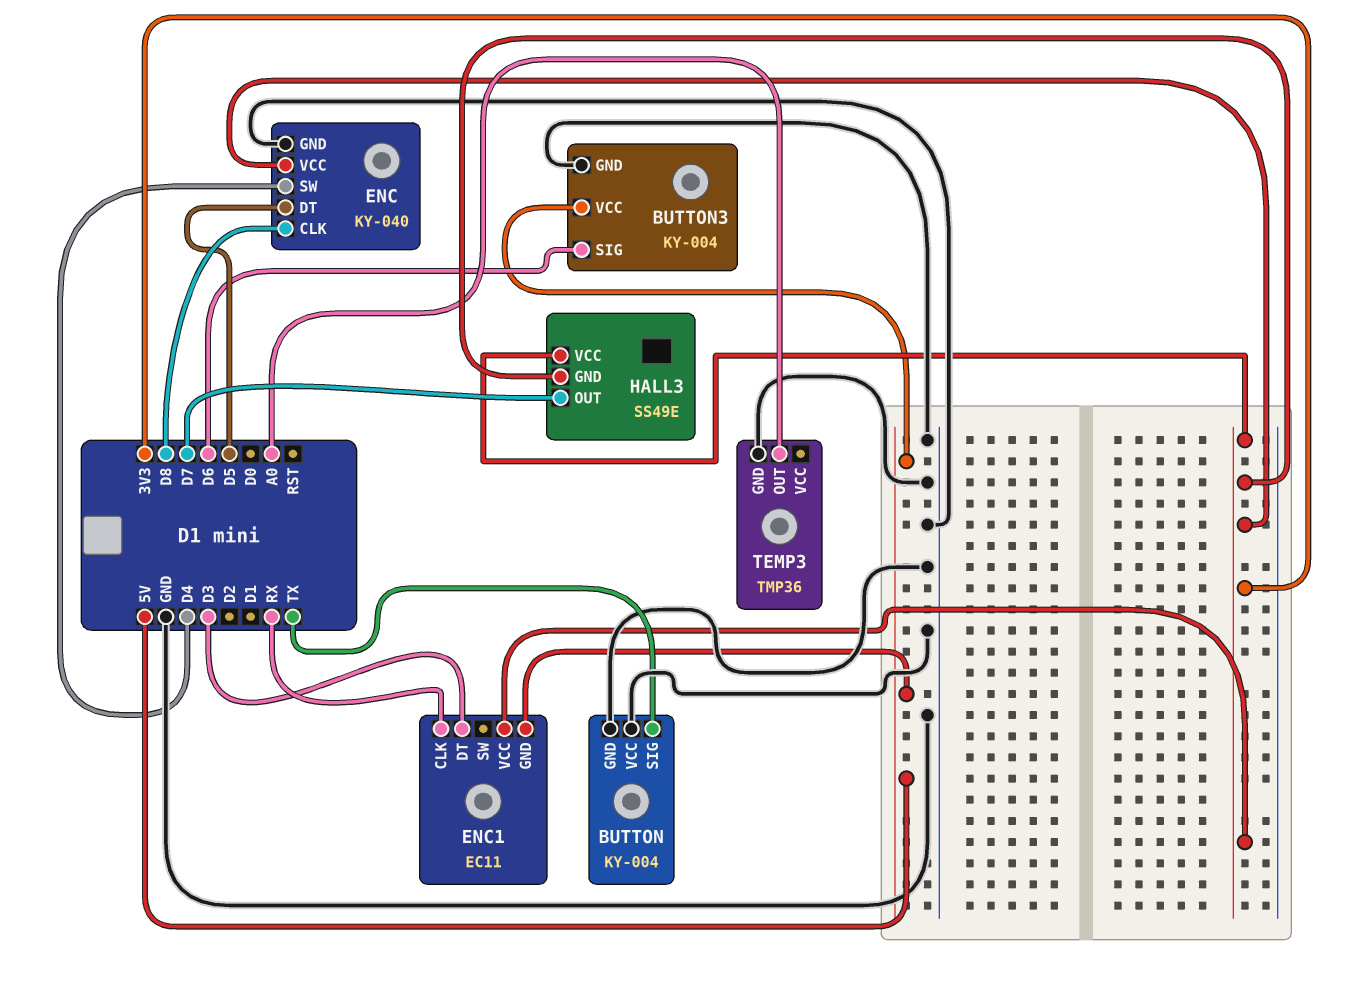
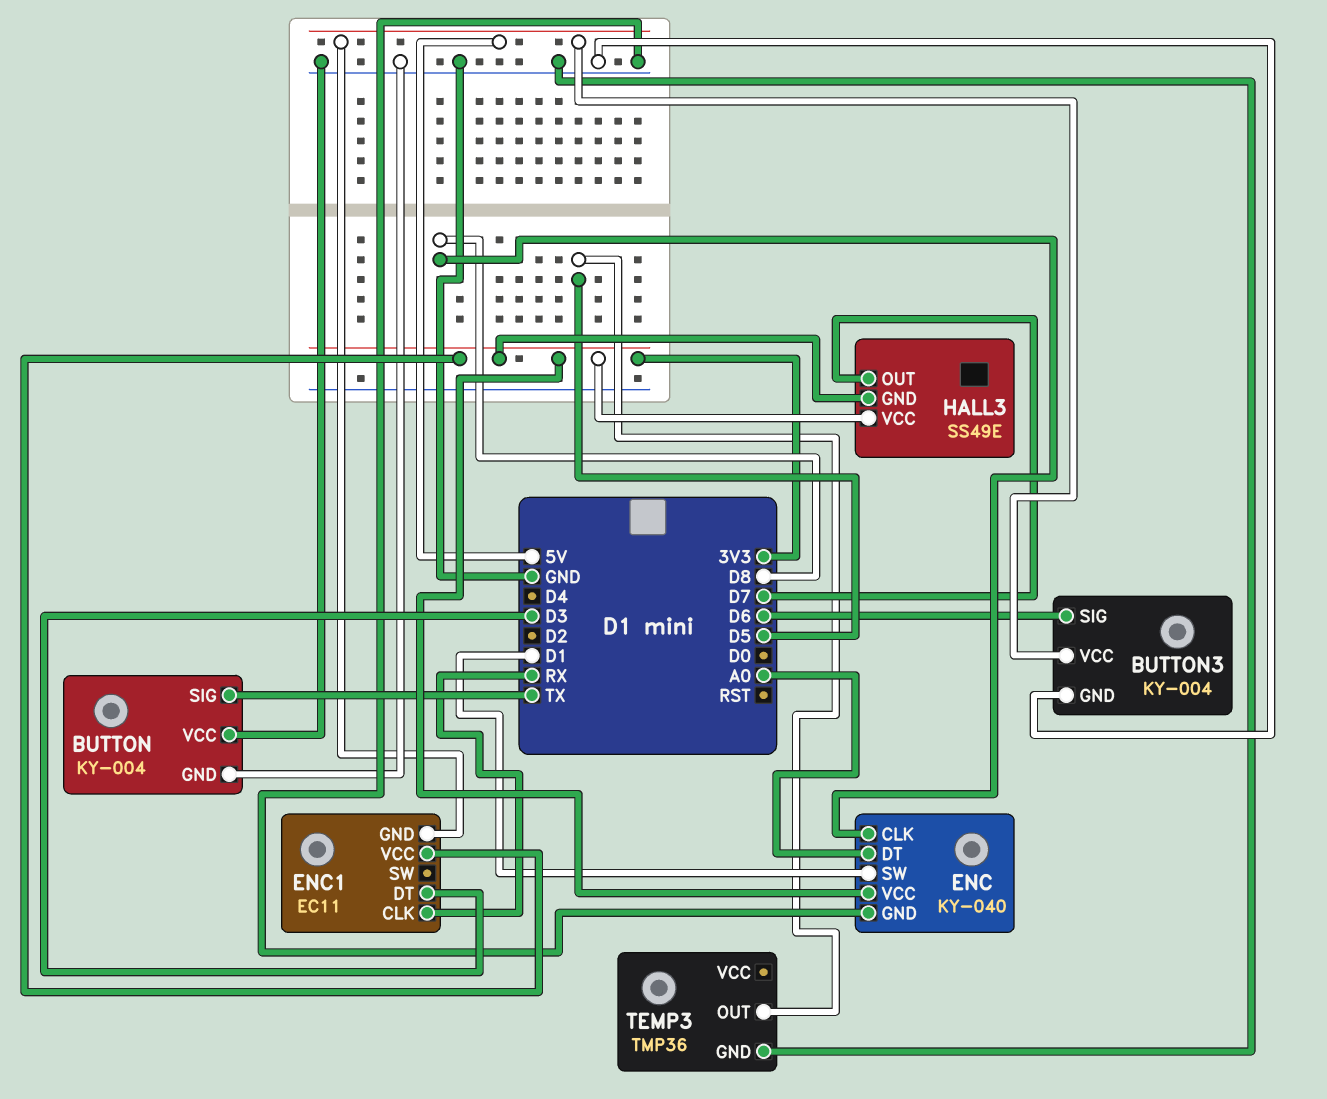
ENC pin DT: D5 -> A0
ENC pin SW: D4 -> D1
TEMP3 pin OUT: A0 -> D5

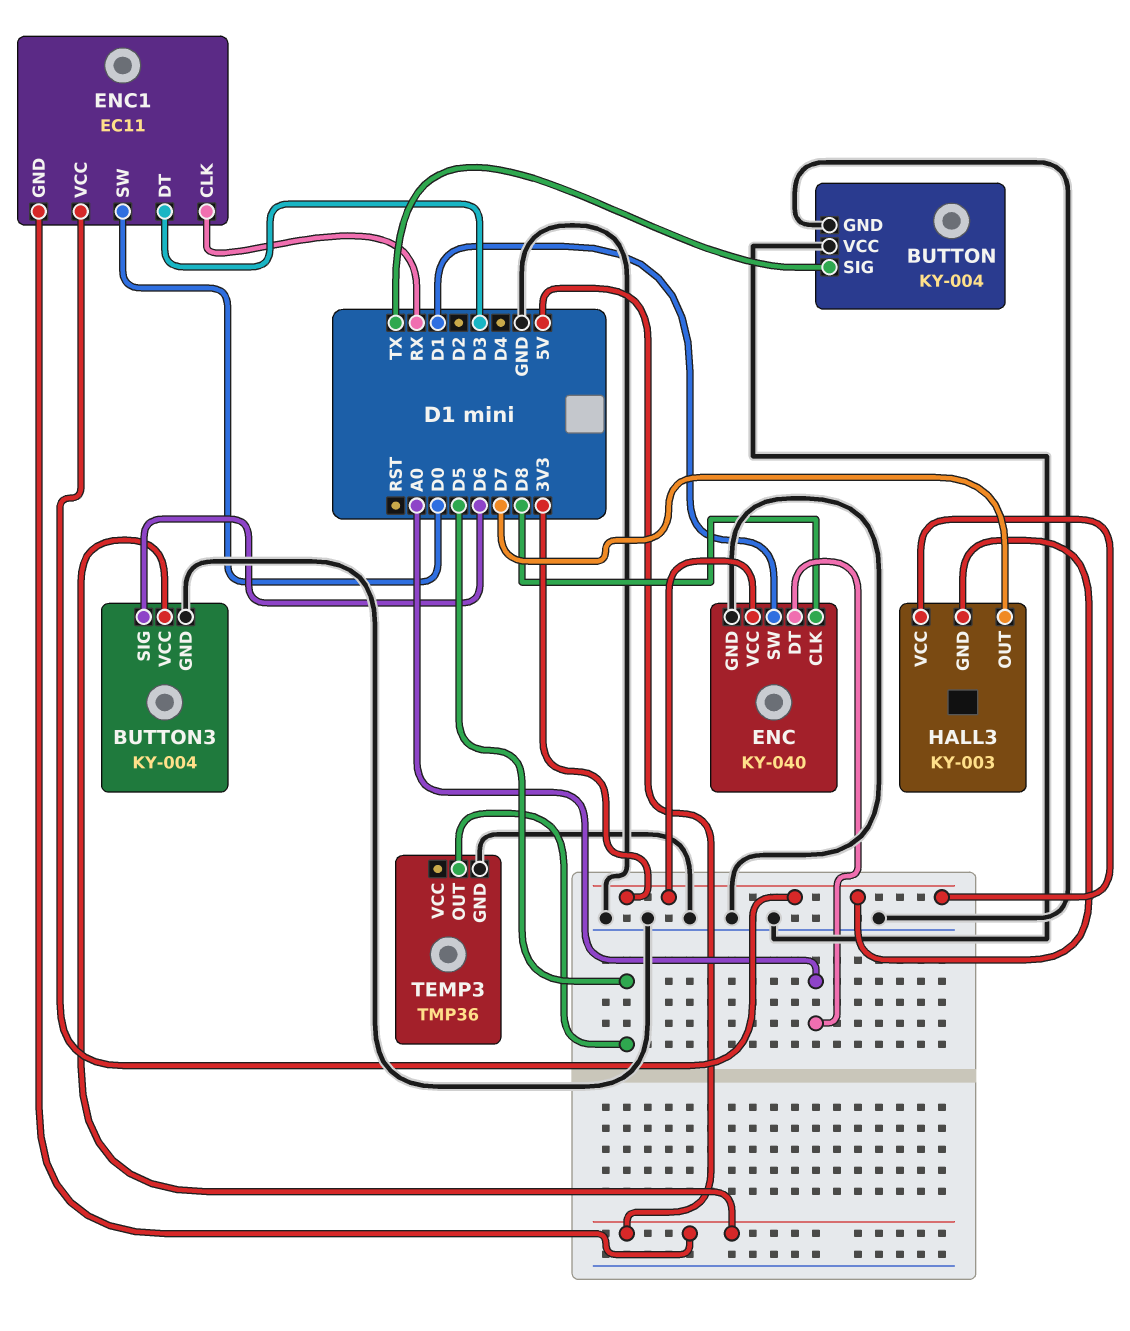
ENC1 pin SW: none -> D0
HALL3: SS49E -> KY-003

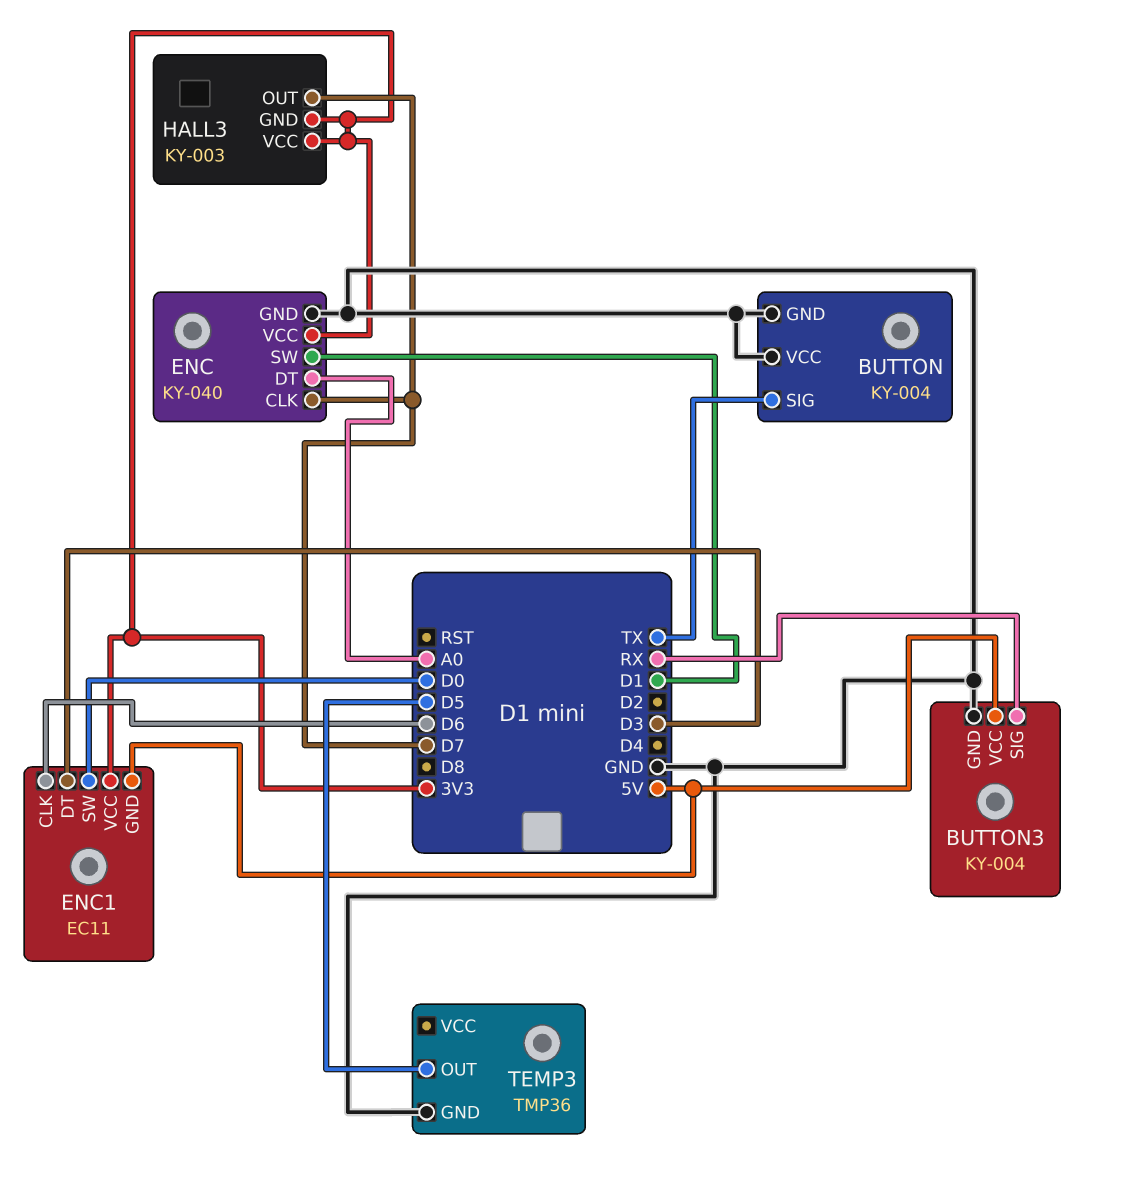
BUTTON3 pin SIG: D6 -> RX
ENC pin CLK: D8 -> D7
ENC1 pin CLK: RX -> D6

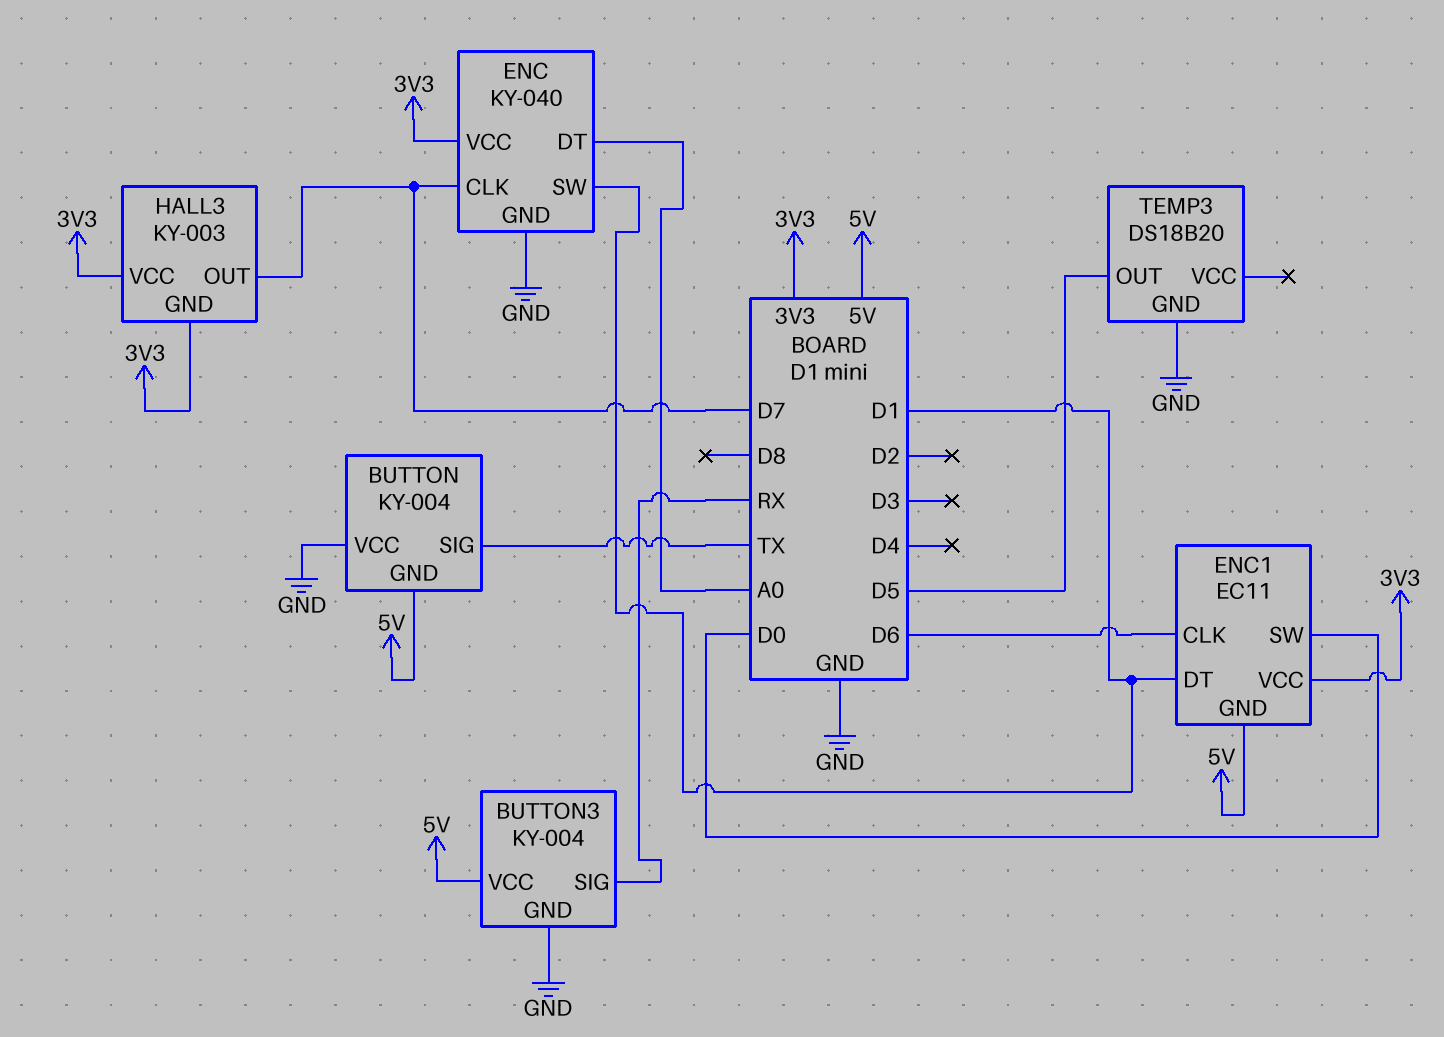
BUTTON pin GND: GND -> 5V
ENC1 pin DT: D3 -> D1
TEMP3: TMP36 -> DS18B20

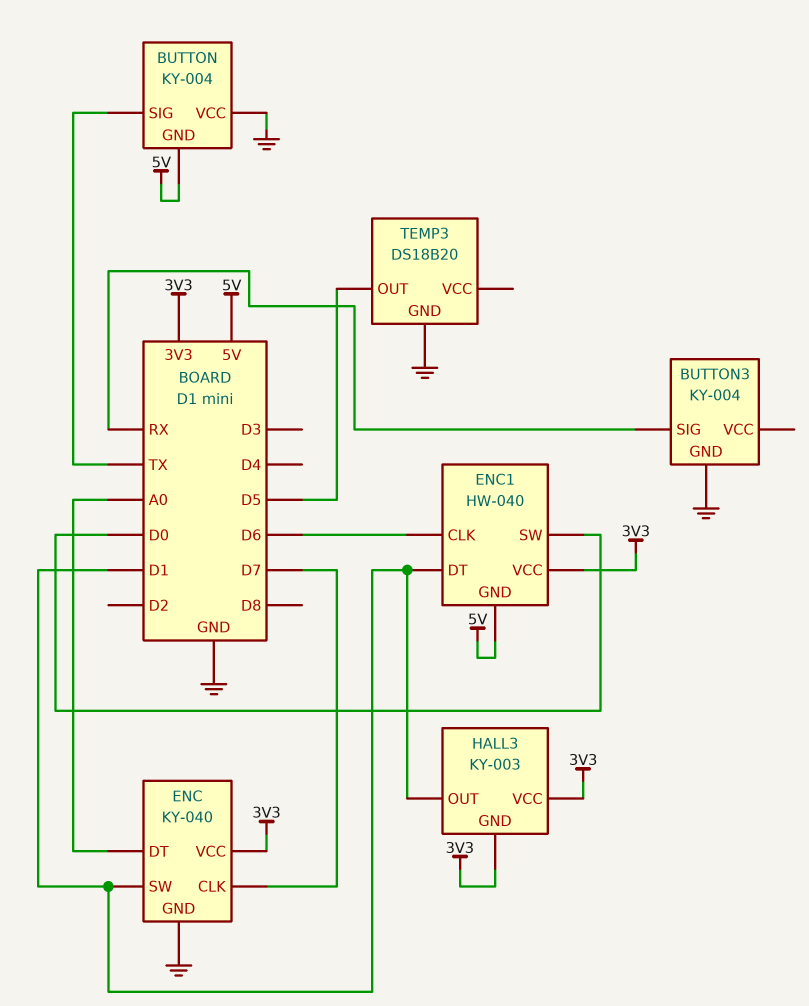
BUTTON3 pin VCC: 5V -> none
ENC1: EC11 -> HW-040
HALL3 pin OUT: D7 -> D1

